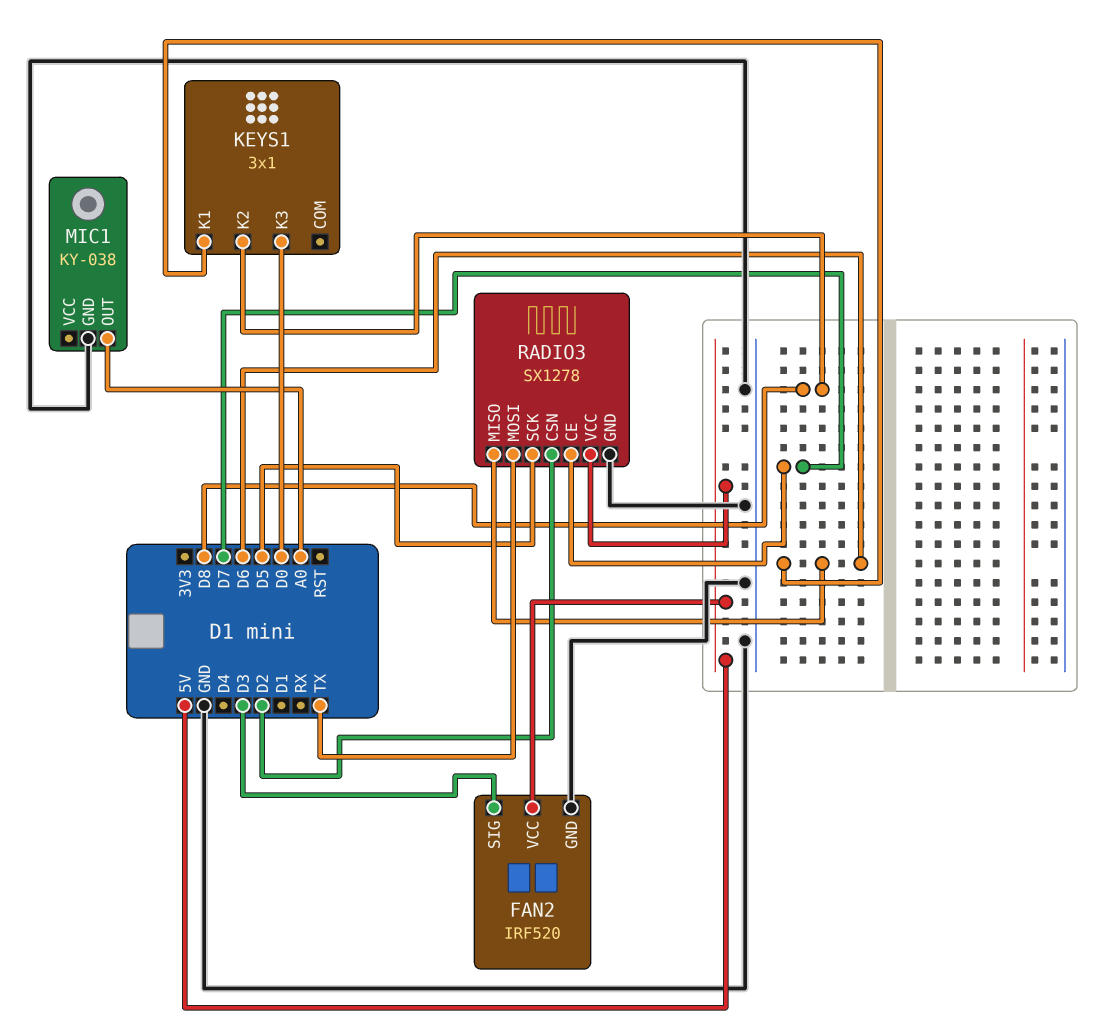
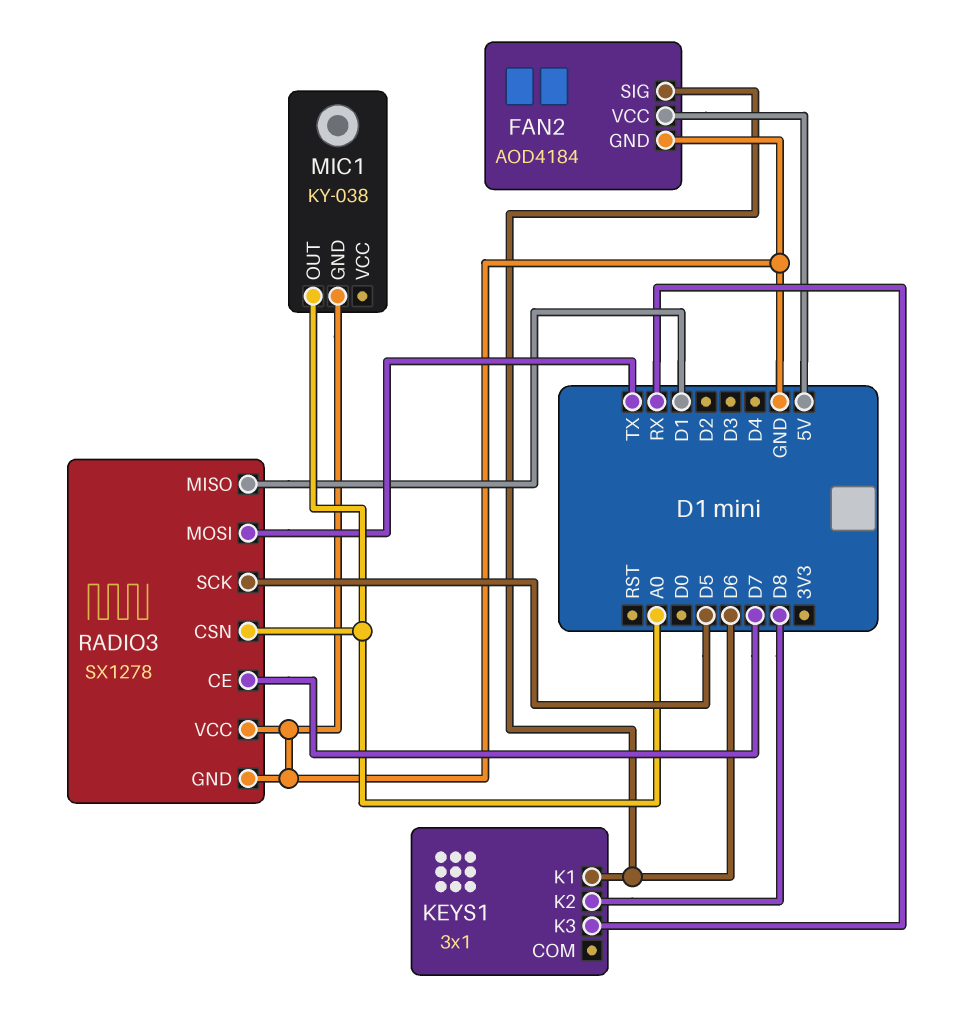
FAN2: IRF520 -> AOD4184
FAN2 pin SIG: D3 -> D6
KEYS1 pin K3: D0 -> RX
RADIO3 pin CSN: D2 -> A0
RADIO3 pin MISO: D6 -> D1
RADIO3 pin VCC: 5V -> GND

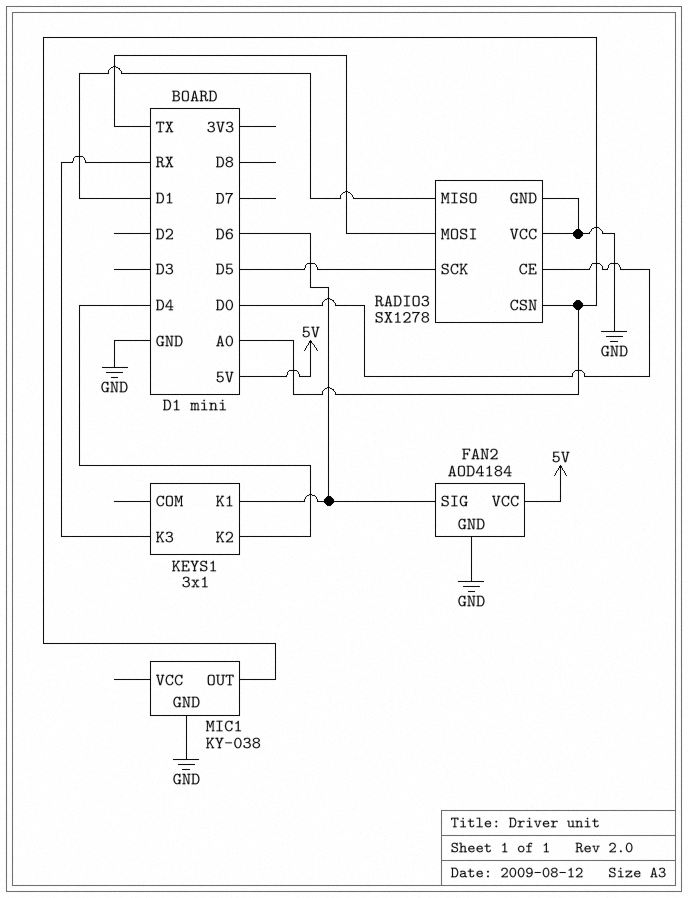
KEYS1 pin K2: D8 -> D4
RADIO3 pin CE: D7 -> D0

